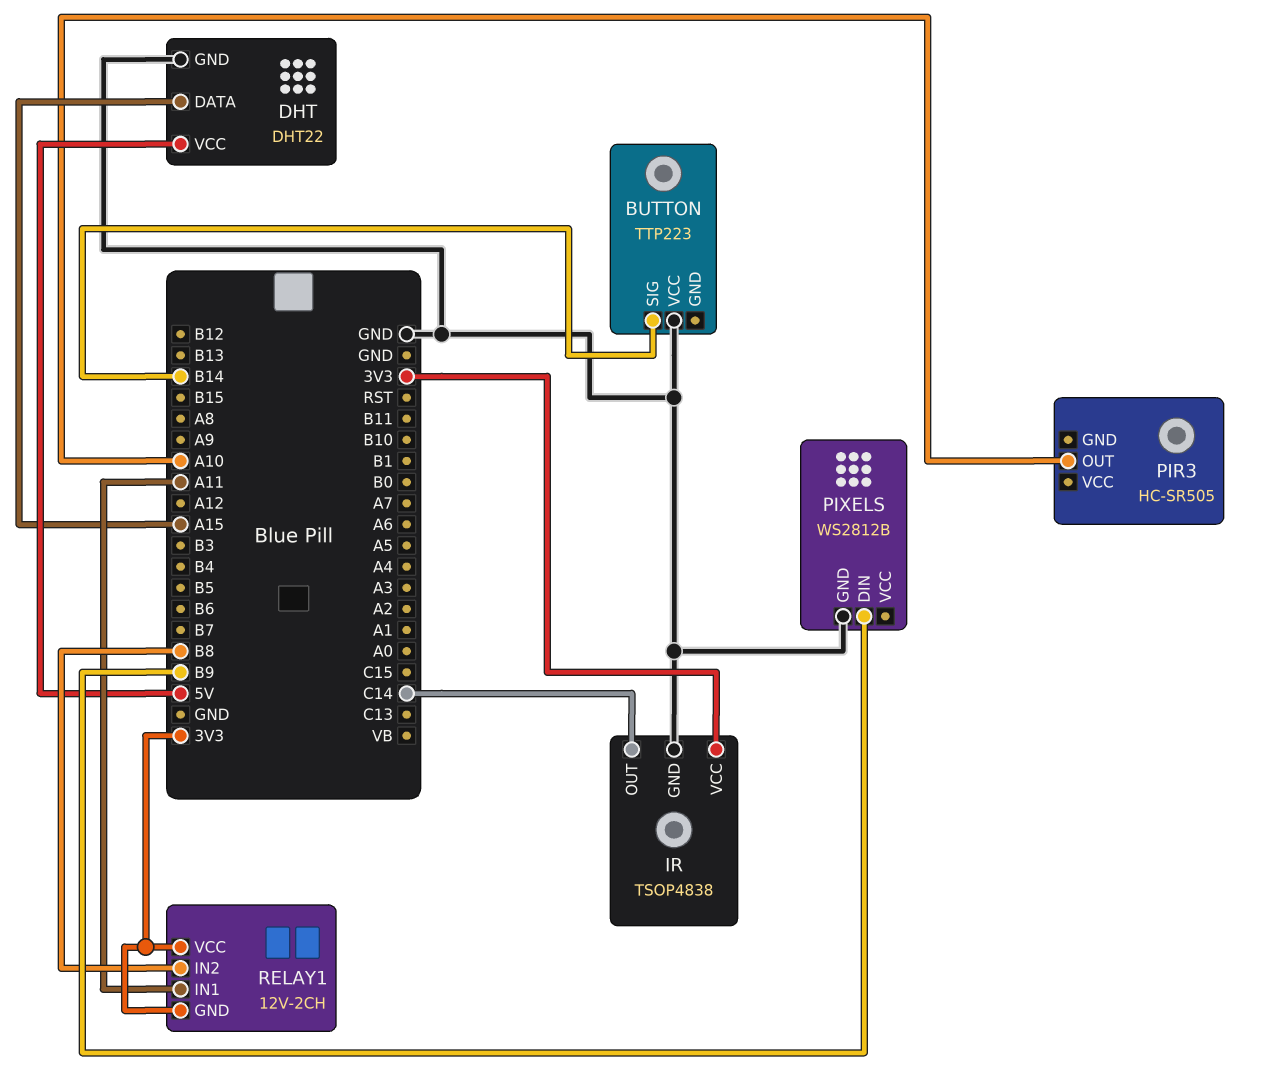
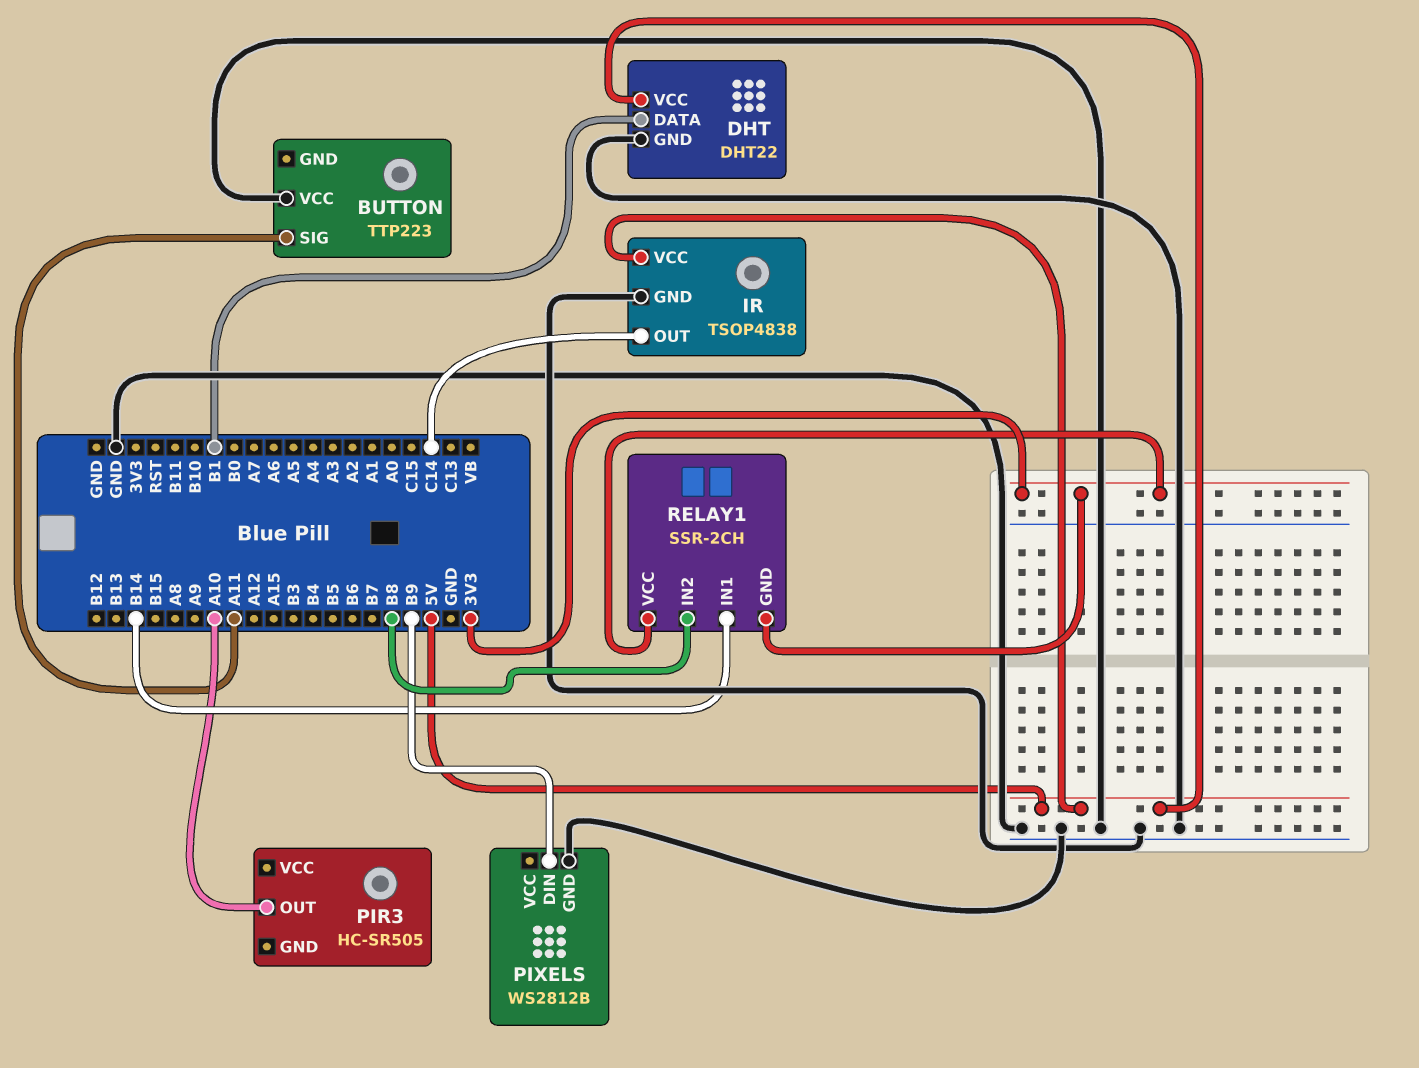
BUTTON pin SIG: B14 -> A11
DHT pin DATA: A15 -> B1
IR pin VCC: 3V3 -> 5V
RELAY1: 12V-2CH -> SSR-2CH
RELAY1 pin IN1: A11 -> B14

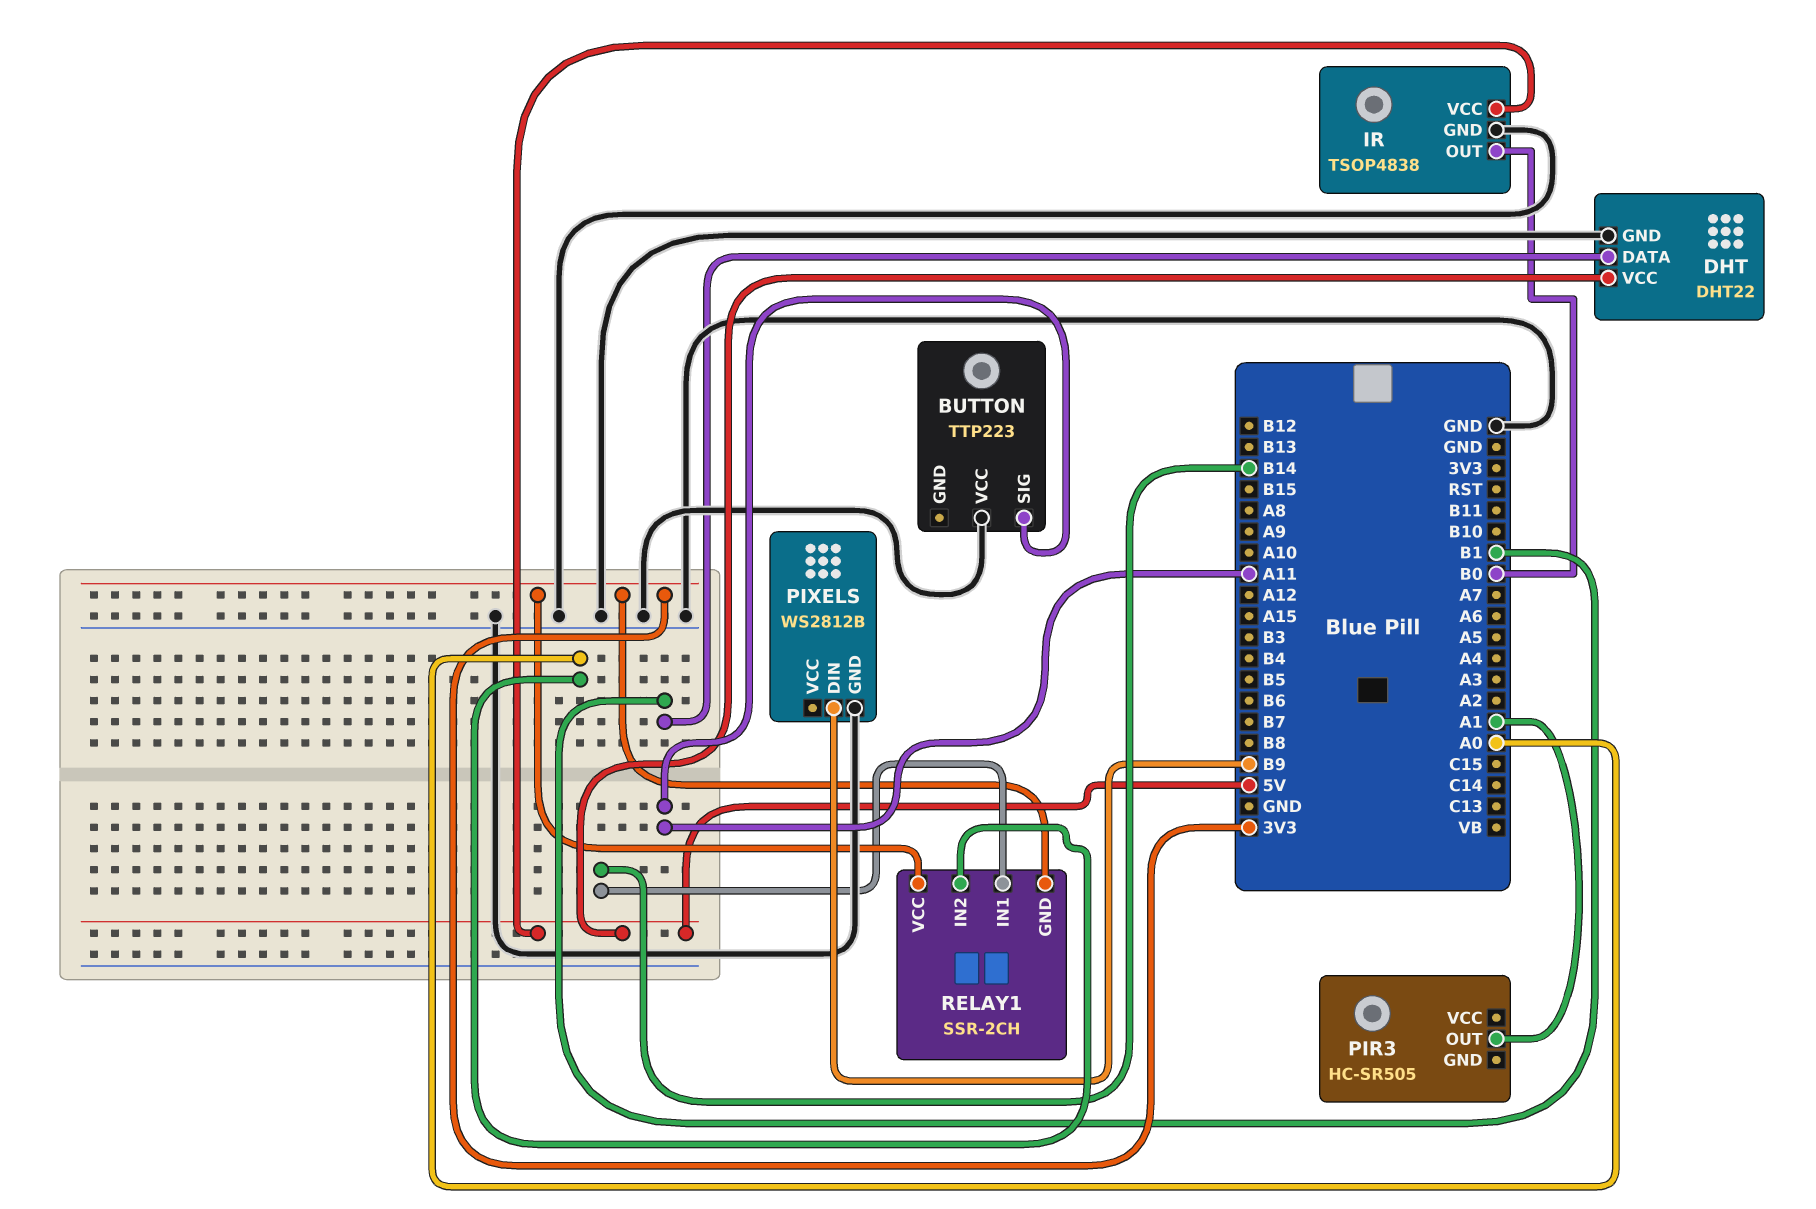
IR pin OUT: C14 -> B0
PIR3 pin OUT: A10 -> A1
RELAY1 pin IN2: B8 -> A0

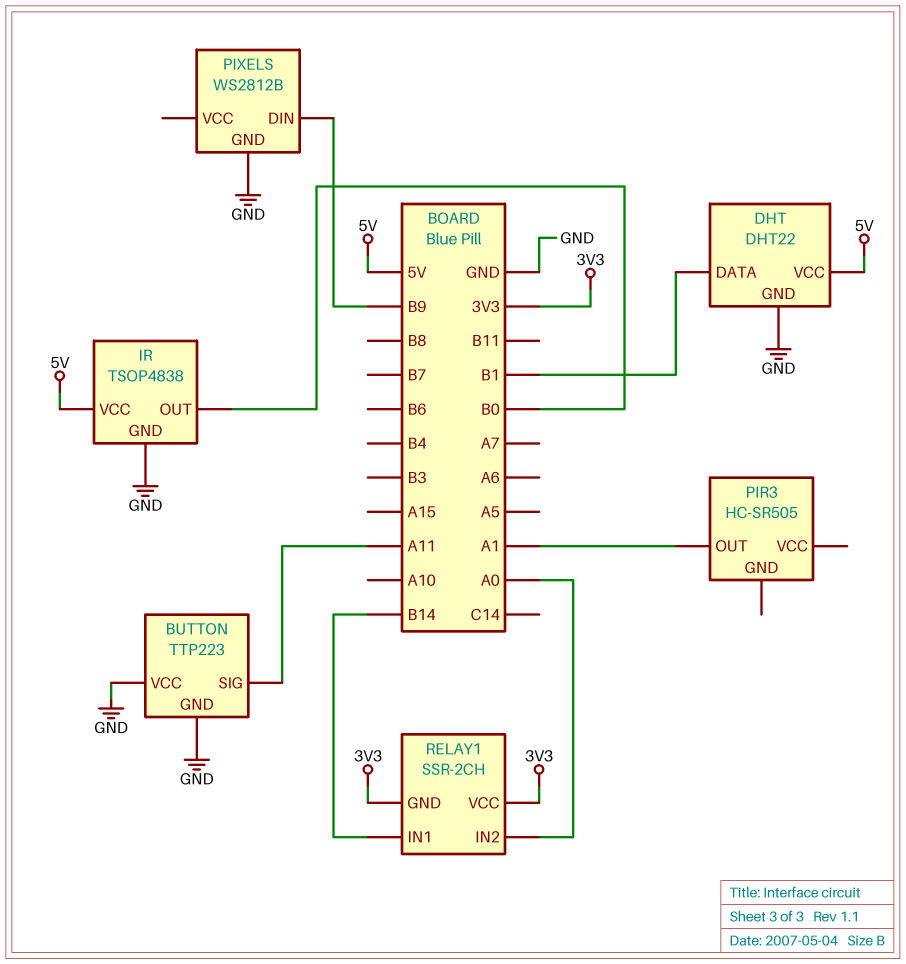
BUTTON pin GND: none -> GND

